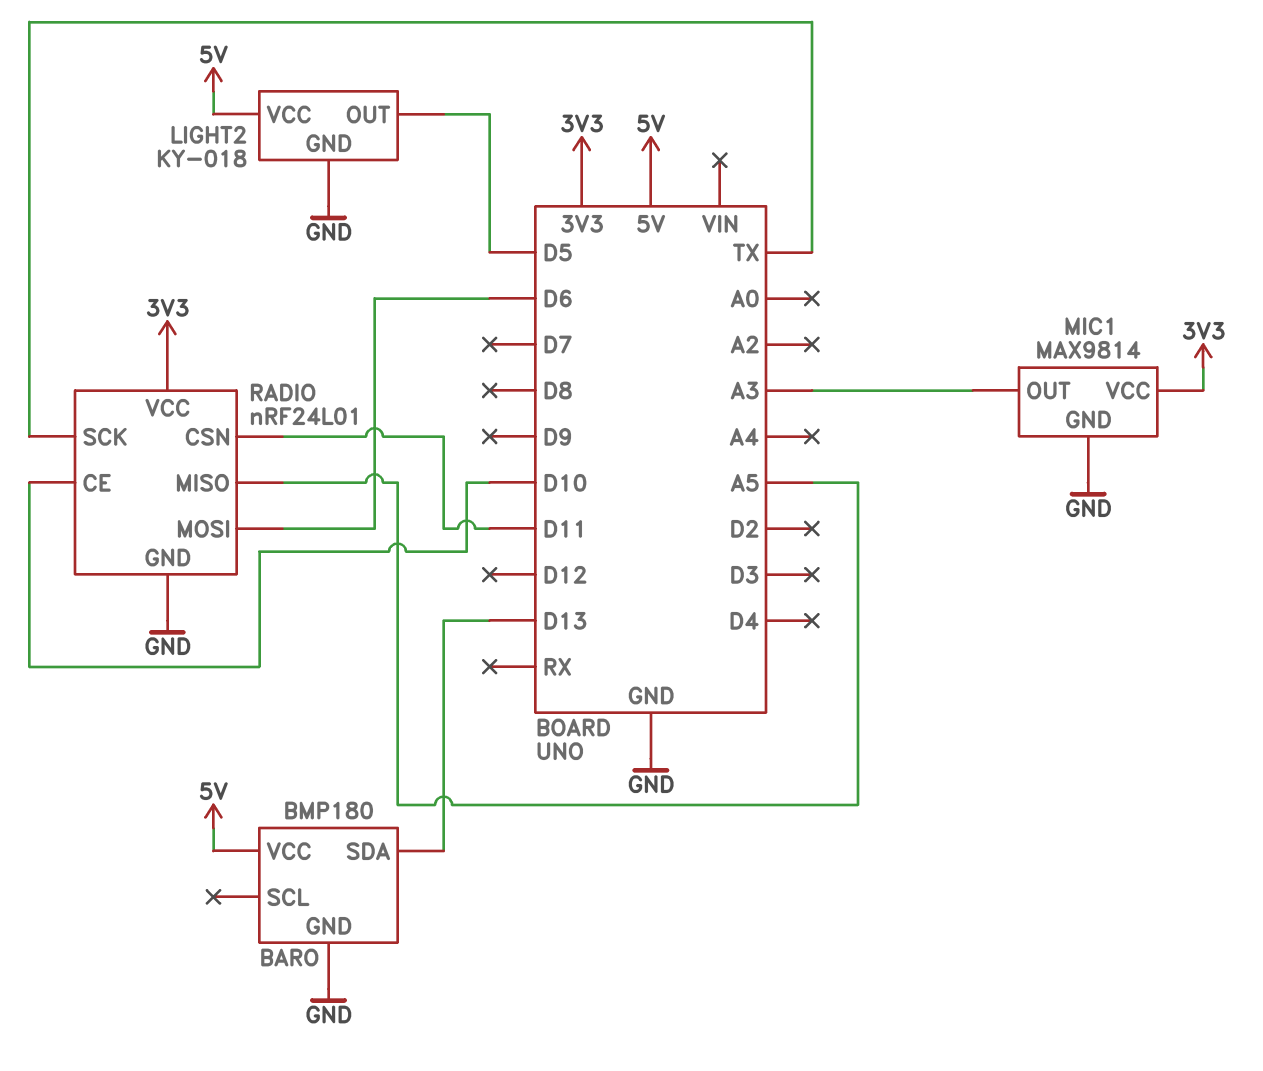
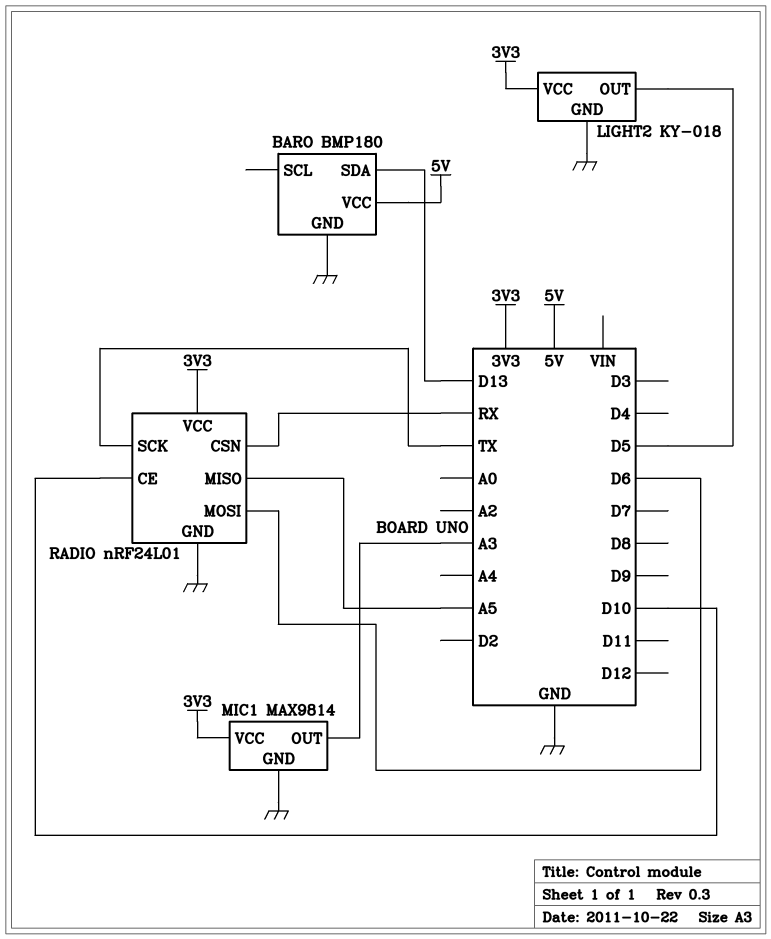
LIGHT2 pin VCC: 5V -> 3V3
RADIO pin CSN: D11 -> RX

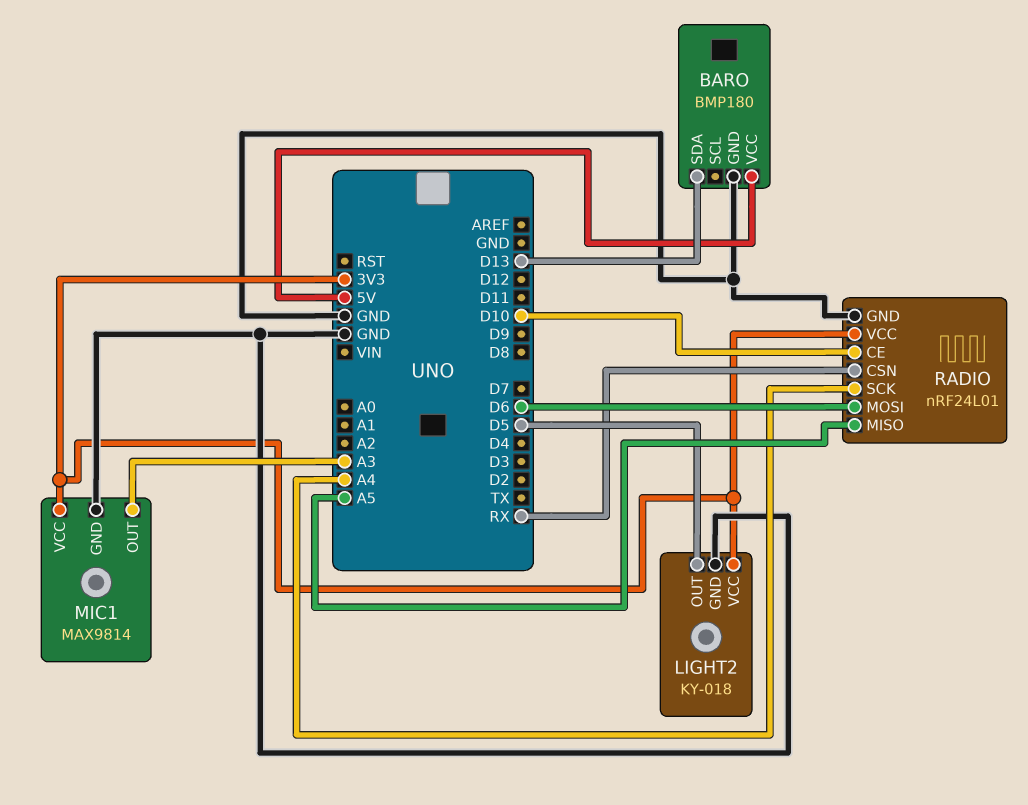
RADIO pin SCK: TX -> A4

